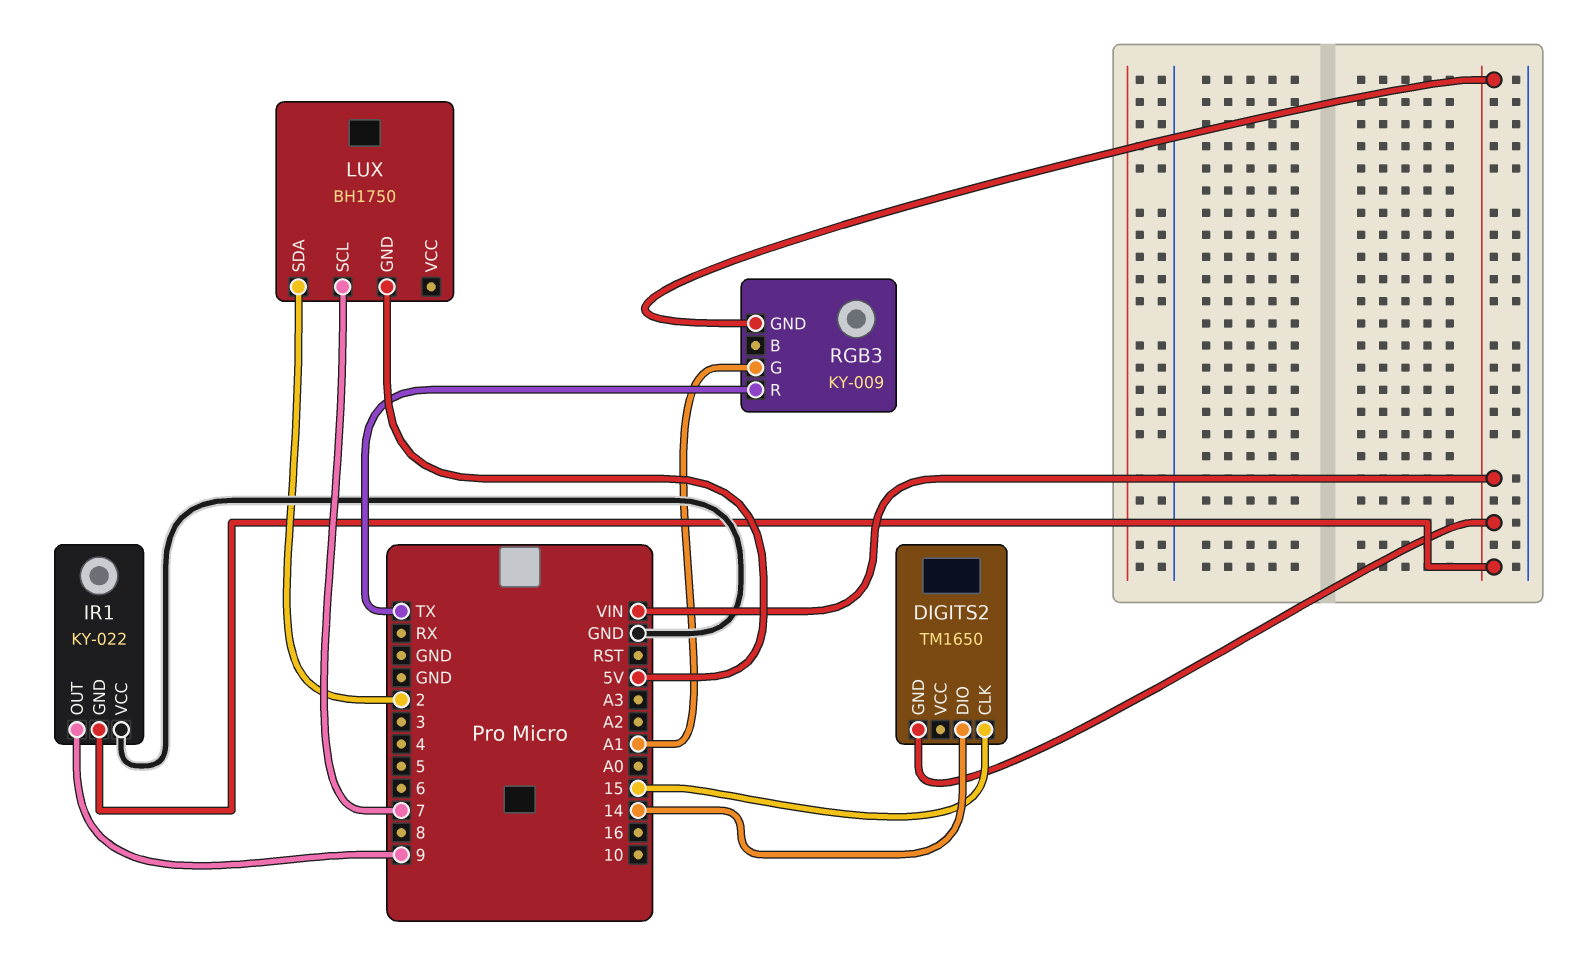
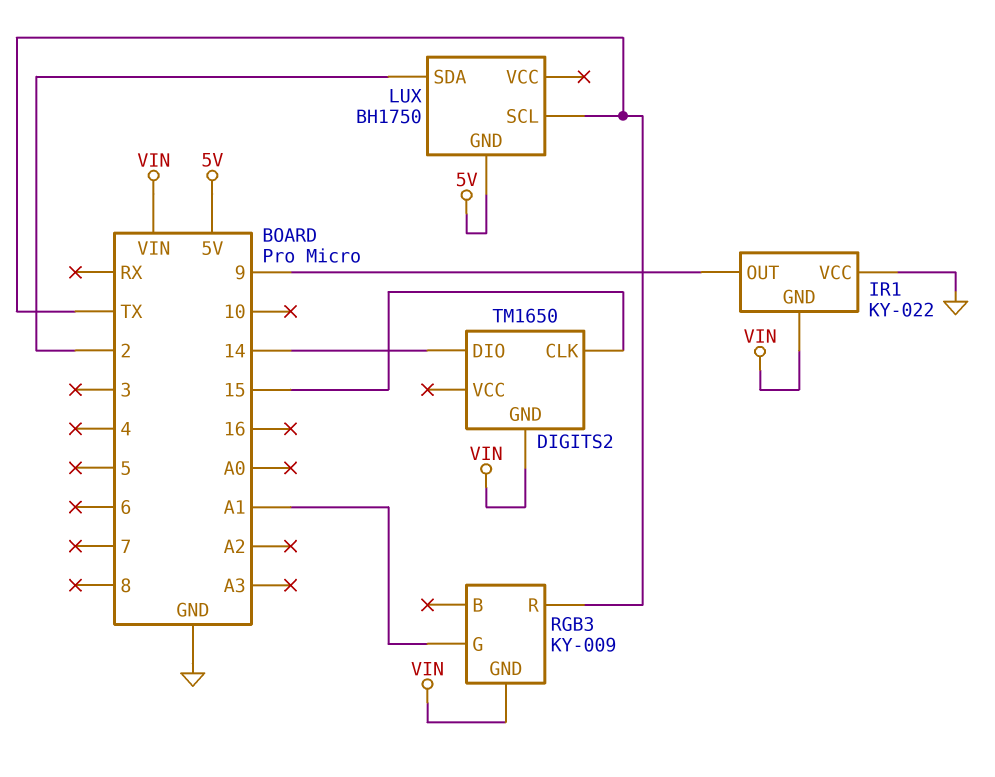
LUX pin SCL: 7 -> TX

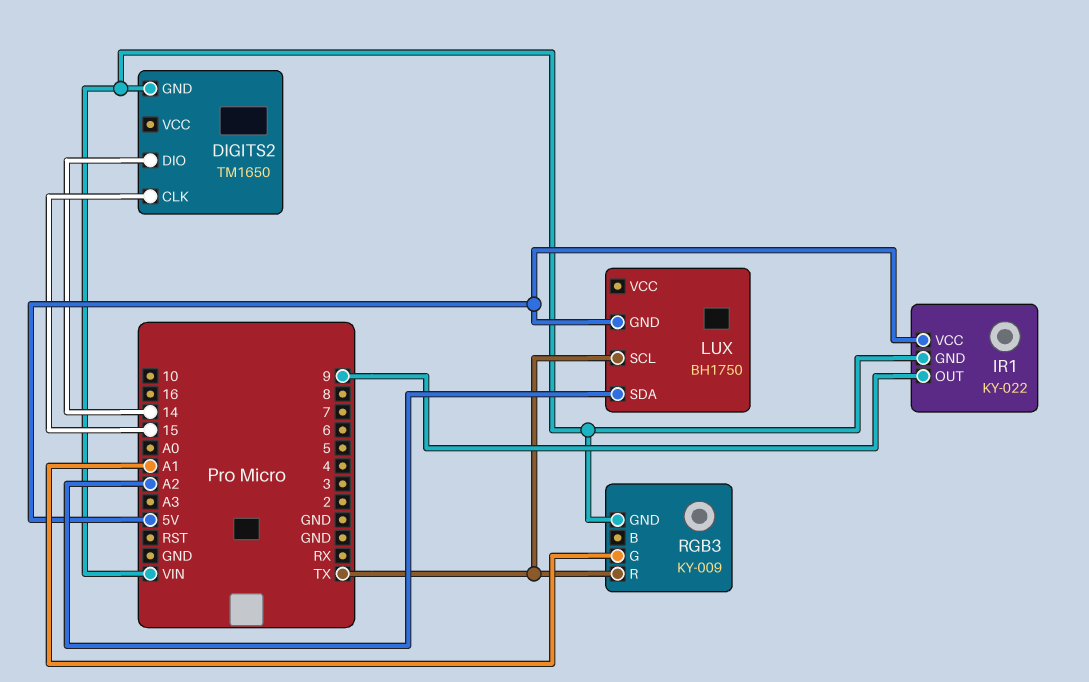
IR1 pin VCC: GND -> 5V
LUX pin SDA: 2 -> A2

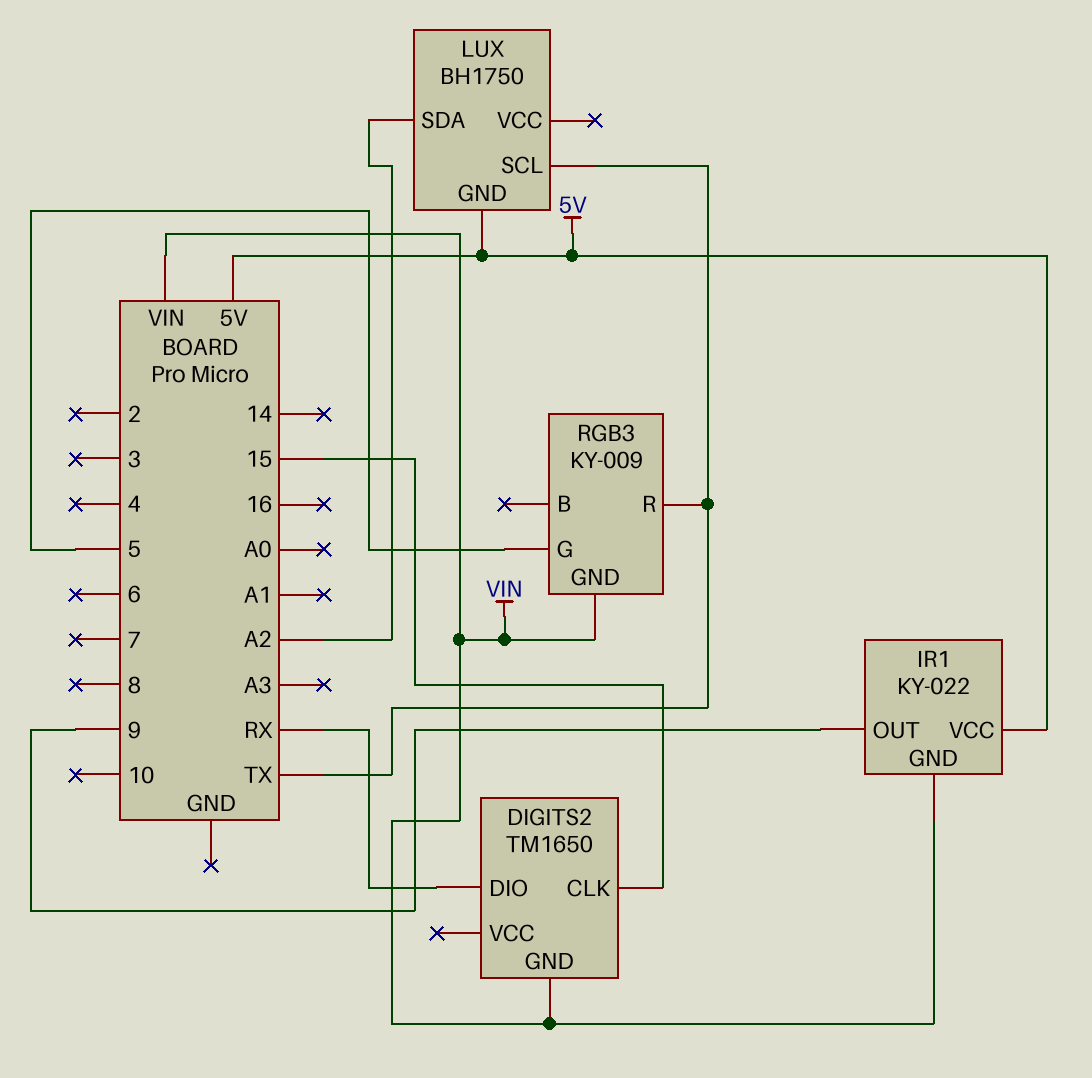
DIGITS2 pin DIO: 14 -> RX
RGB3 pin G: A1 -> 5

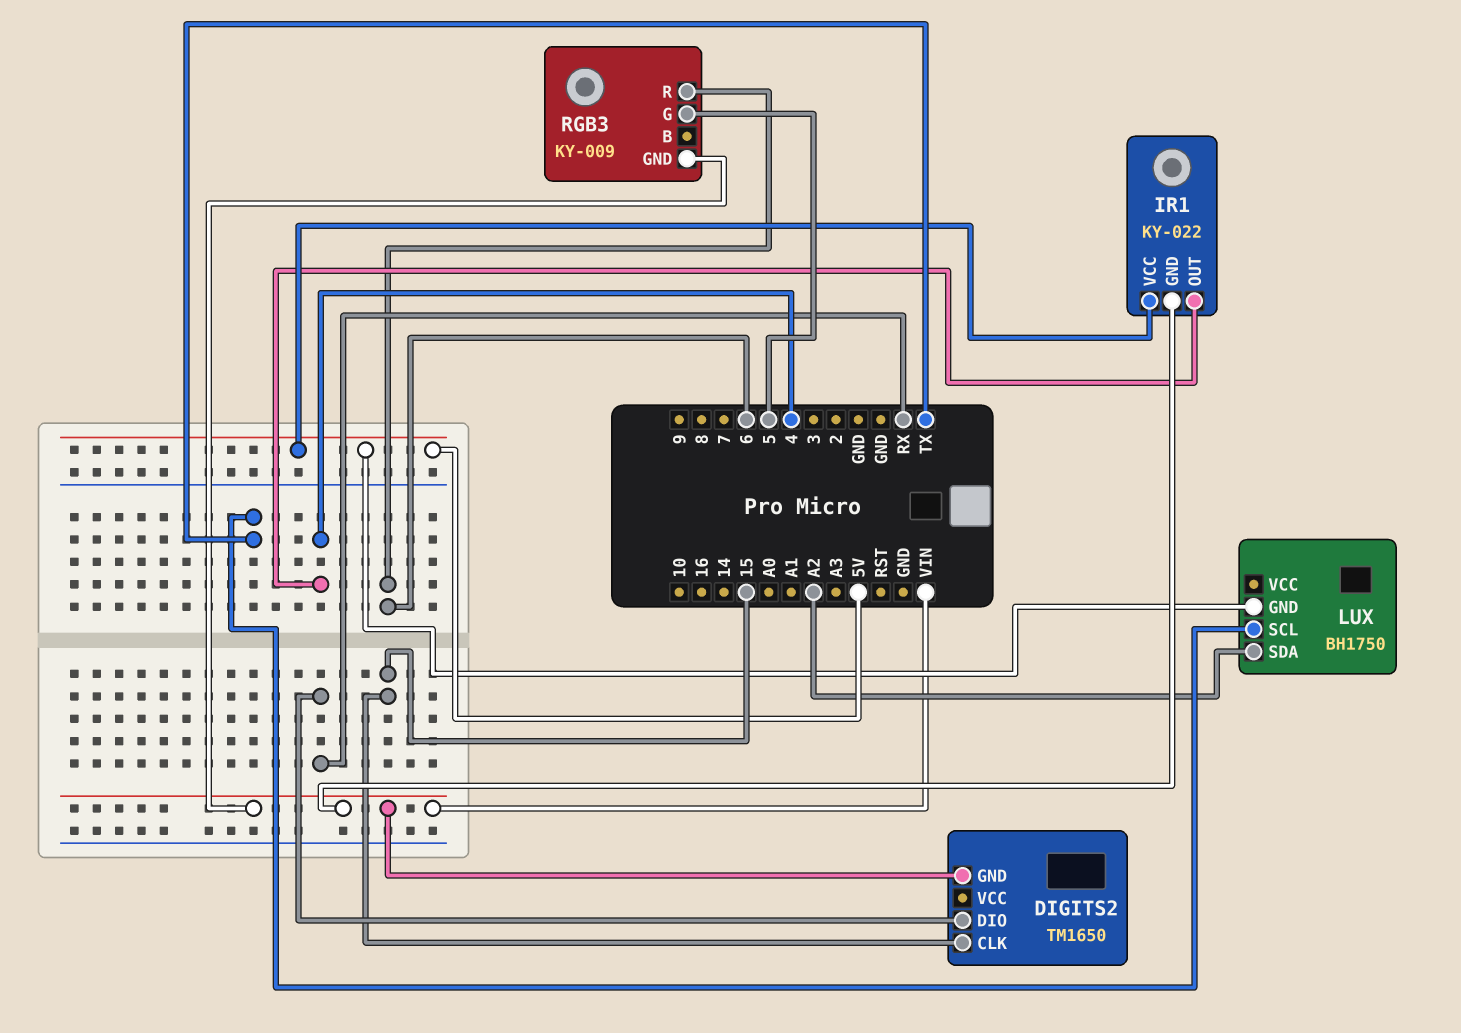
IR1 pin OUT: 9 -> 4
RGB3 pin R: TX -> 6

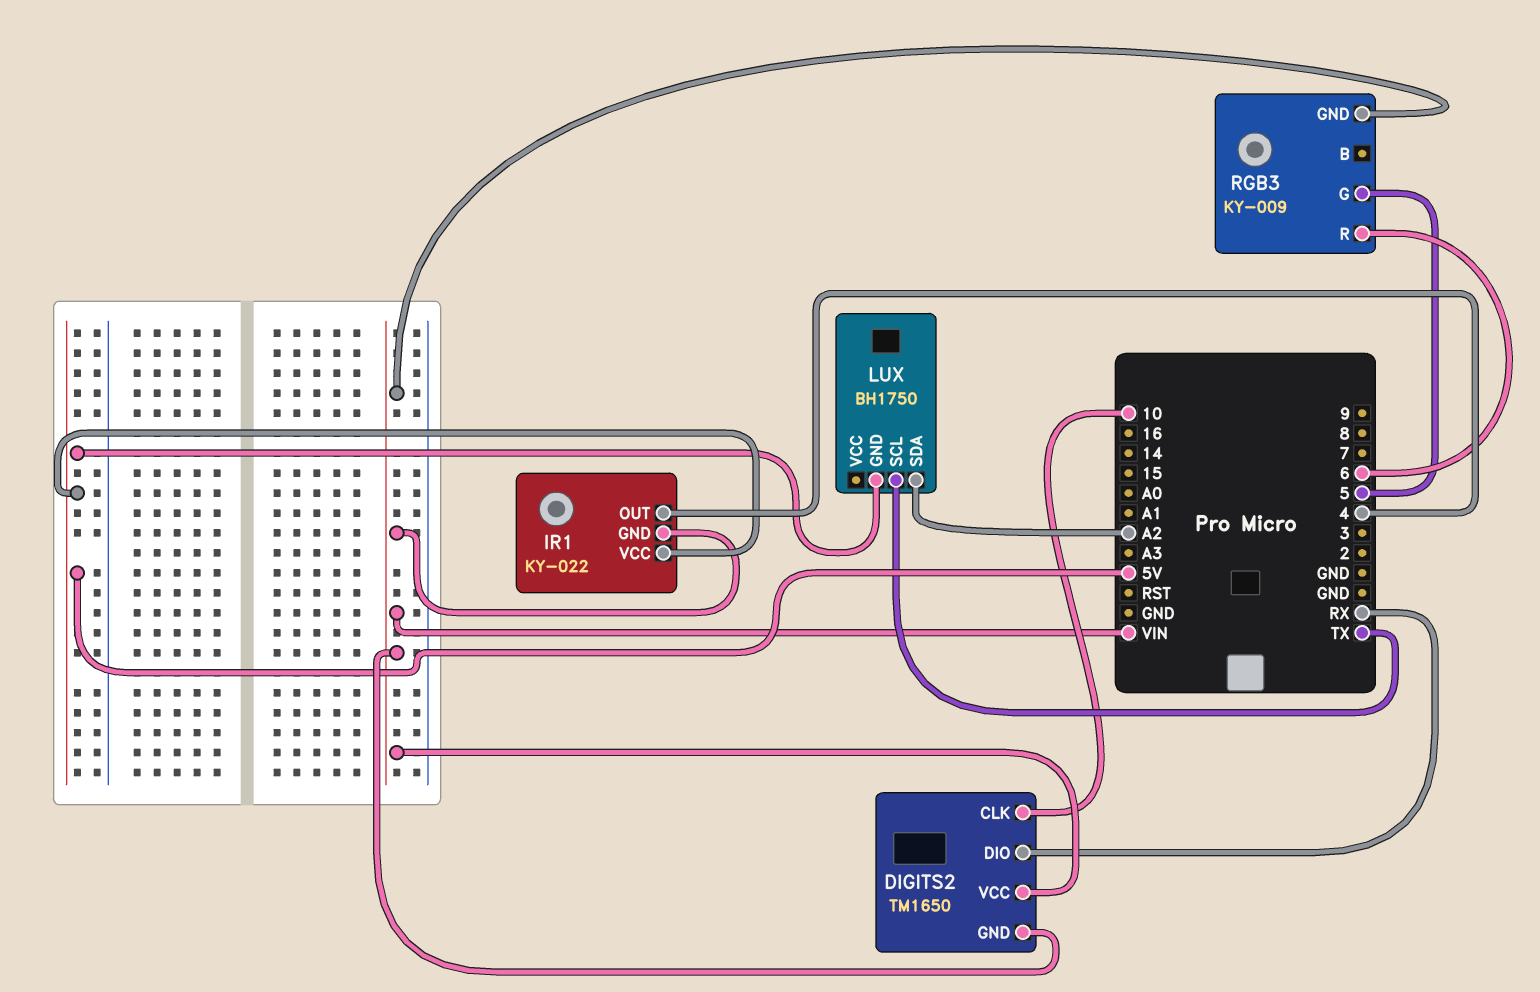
DIGITS2 pin CLK: 15 -> 10
DIGITS2 pin VCC: none -> VIN

